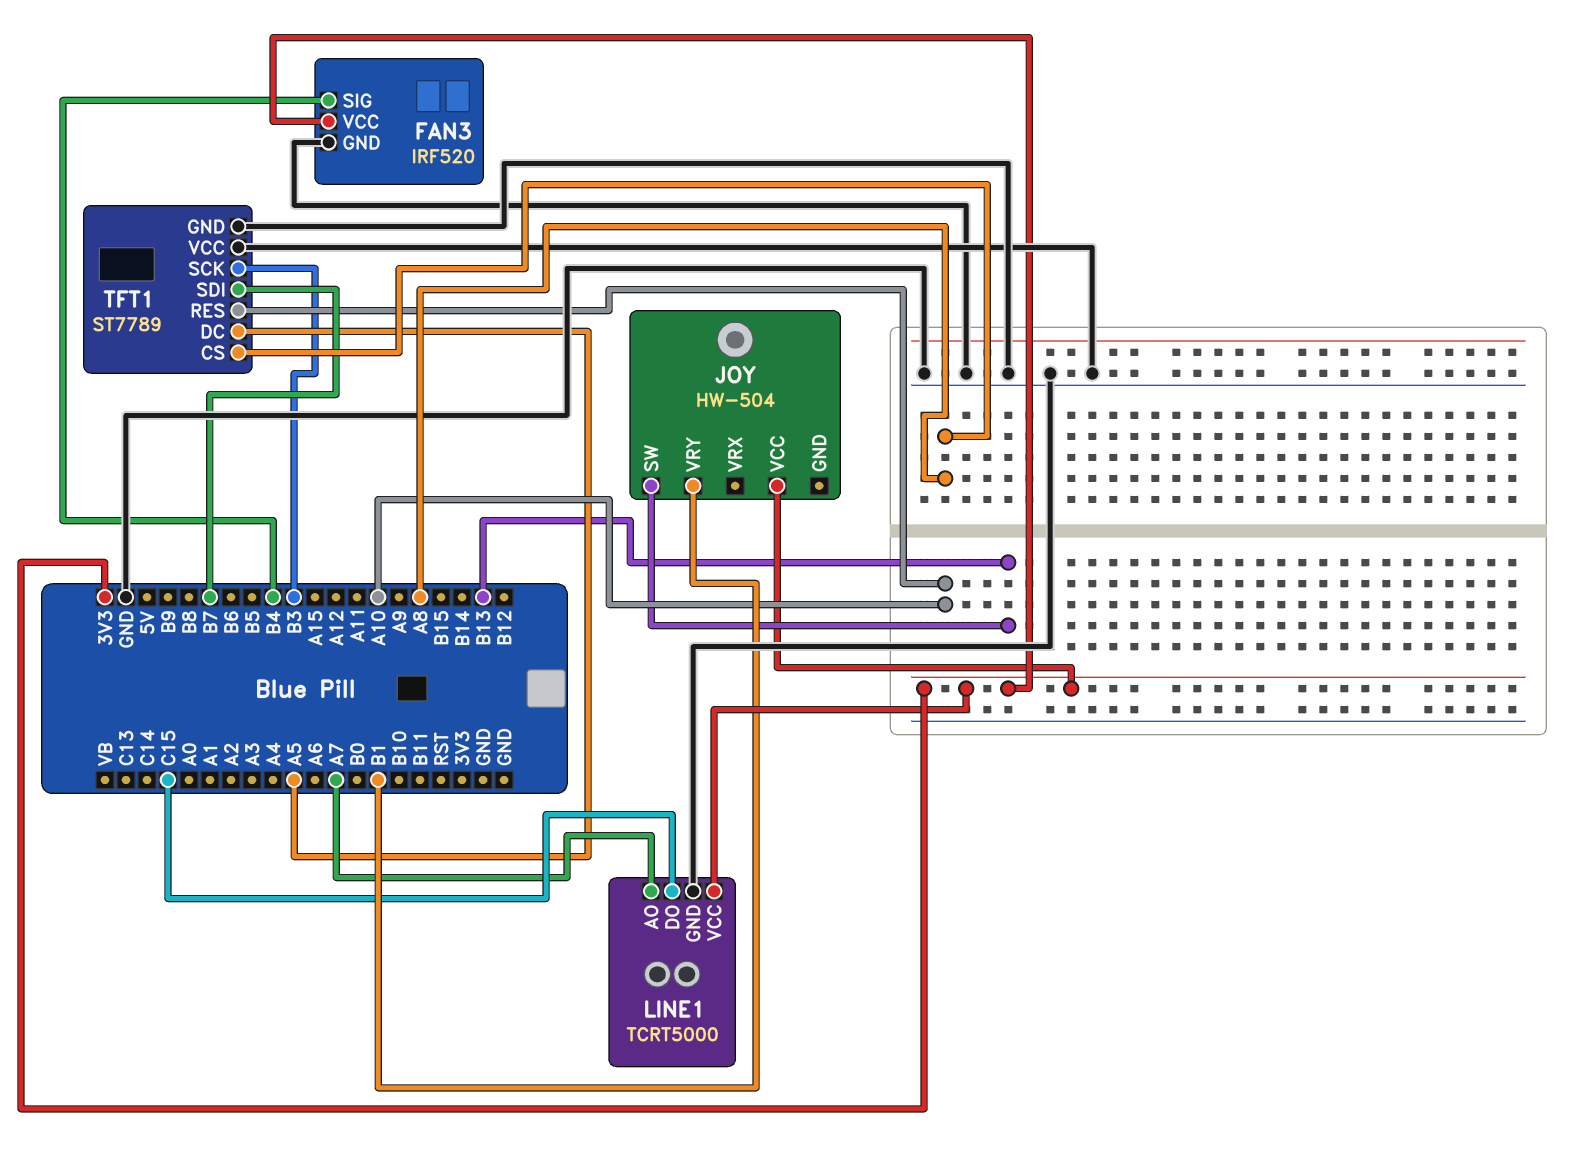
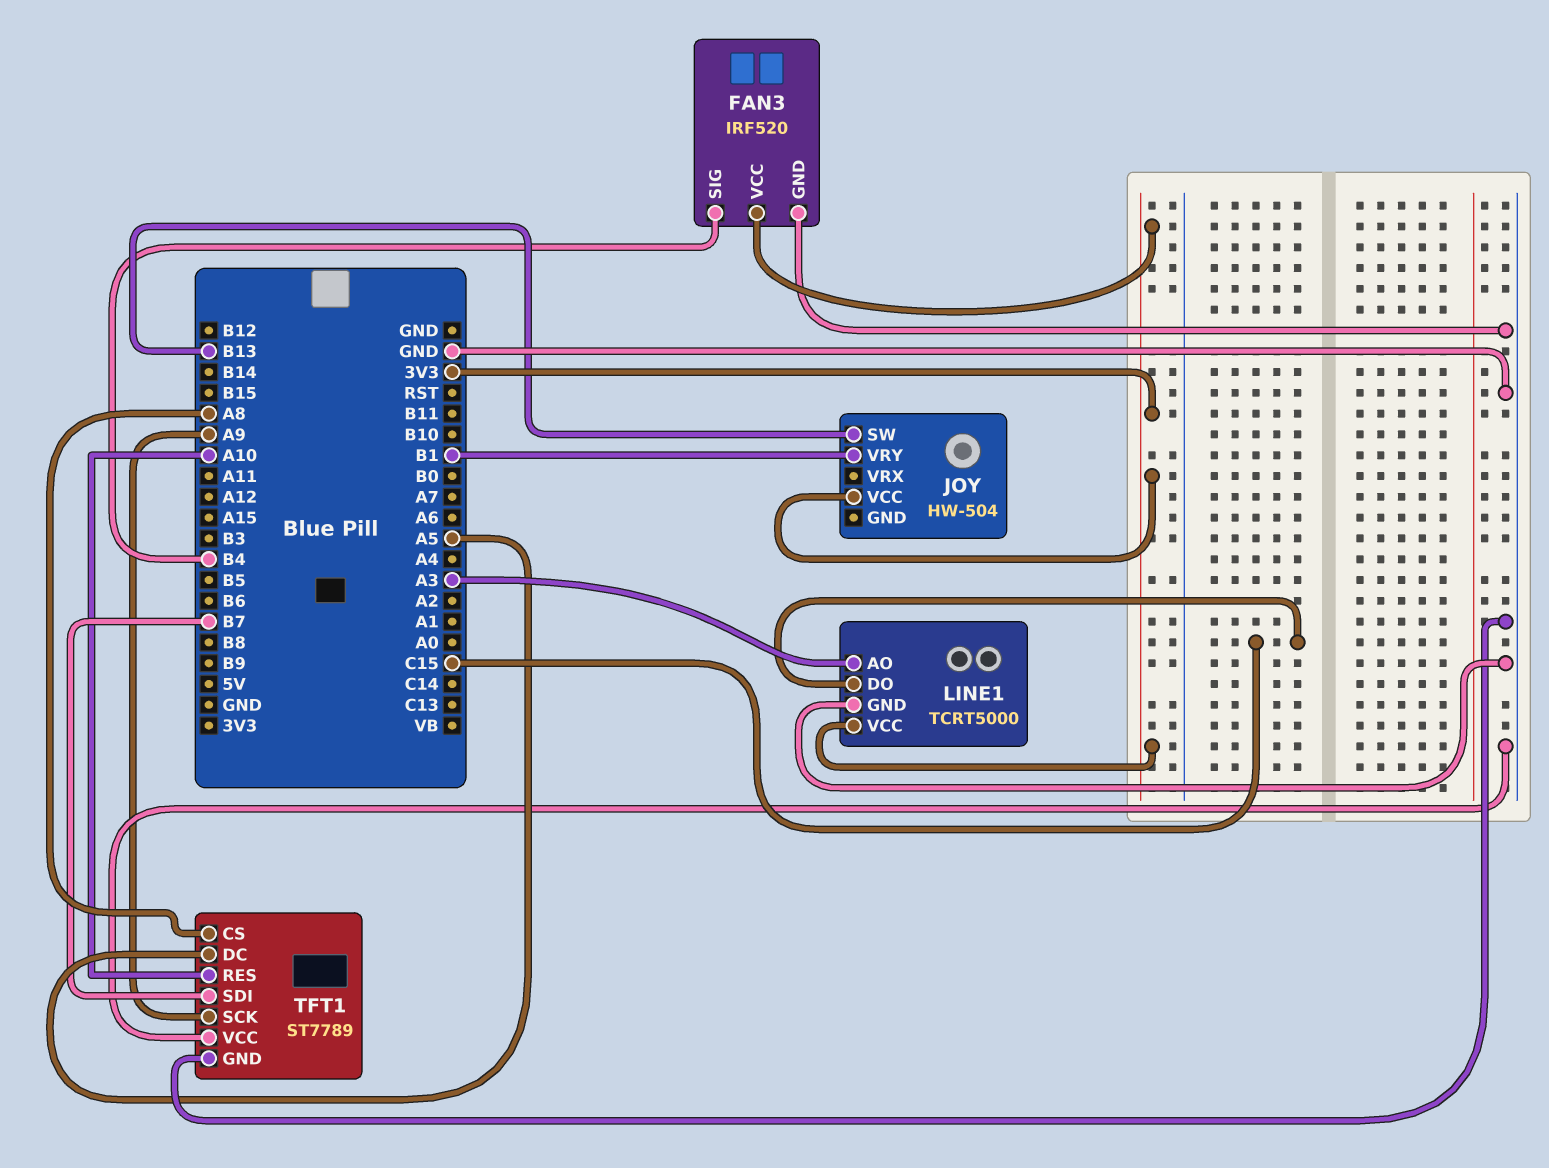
LINE1 pin AO: A7 -> A3
TFT1 pin SCK: B3 -> A9

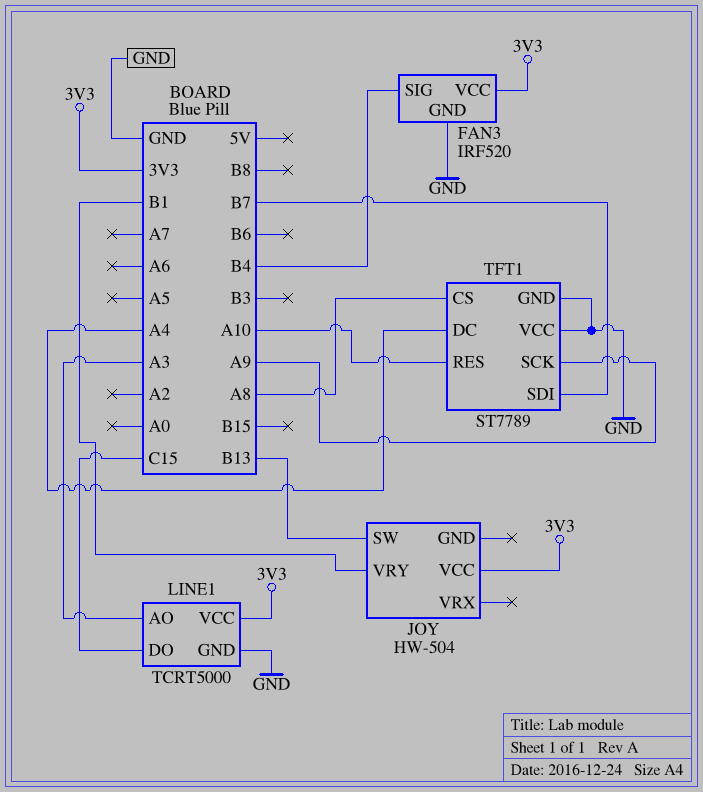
TFT1 pin DC: A5 -> A4

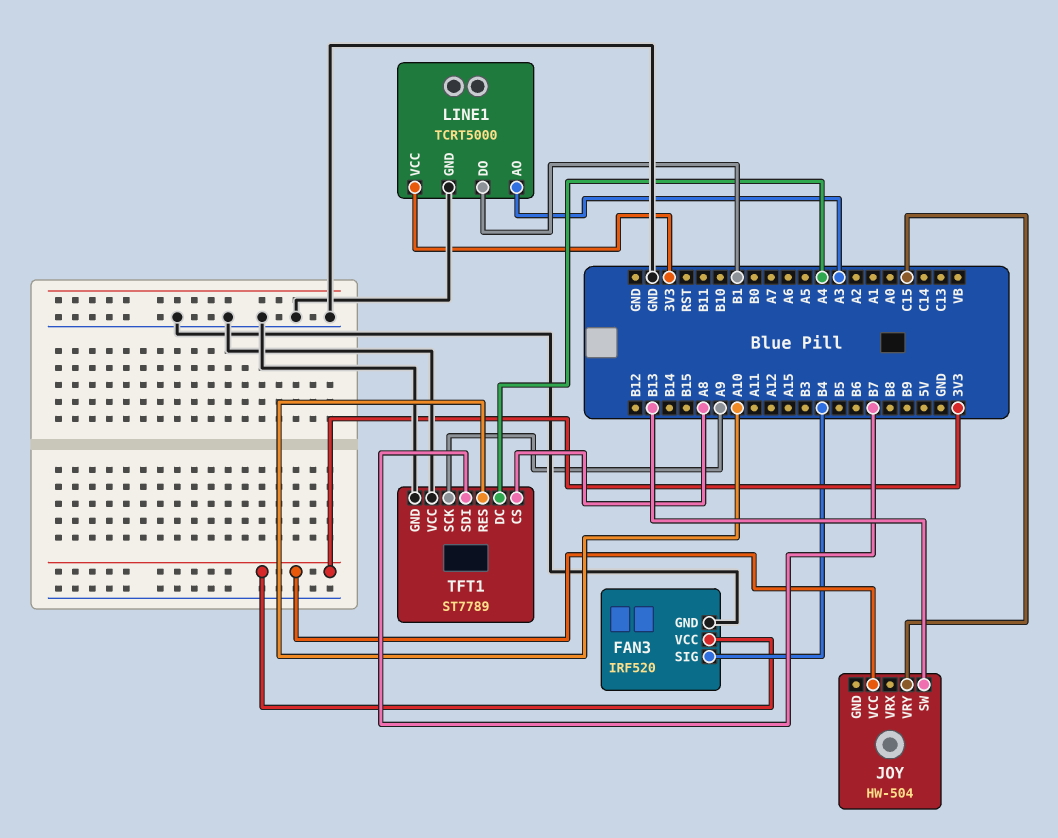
JOY pin VRY: B1 -> C15
LINE1 pin DO: C15 -> B1

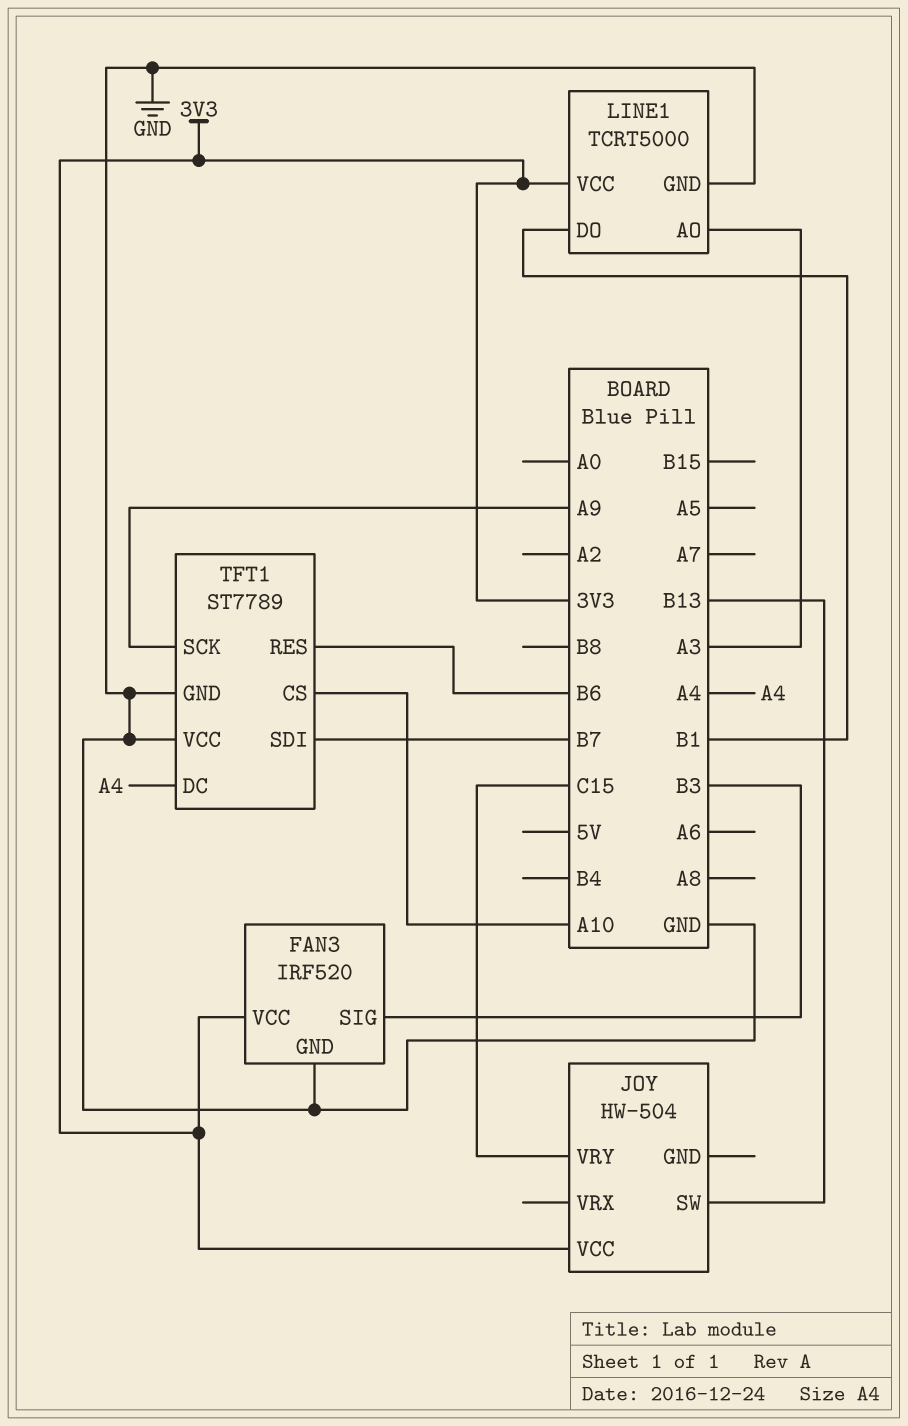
FAN3 pin SIG: B4 -> B3
TFT1 pin CS: A8 -> A10
TFT1 pin RES: A10 -> B6

